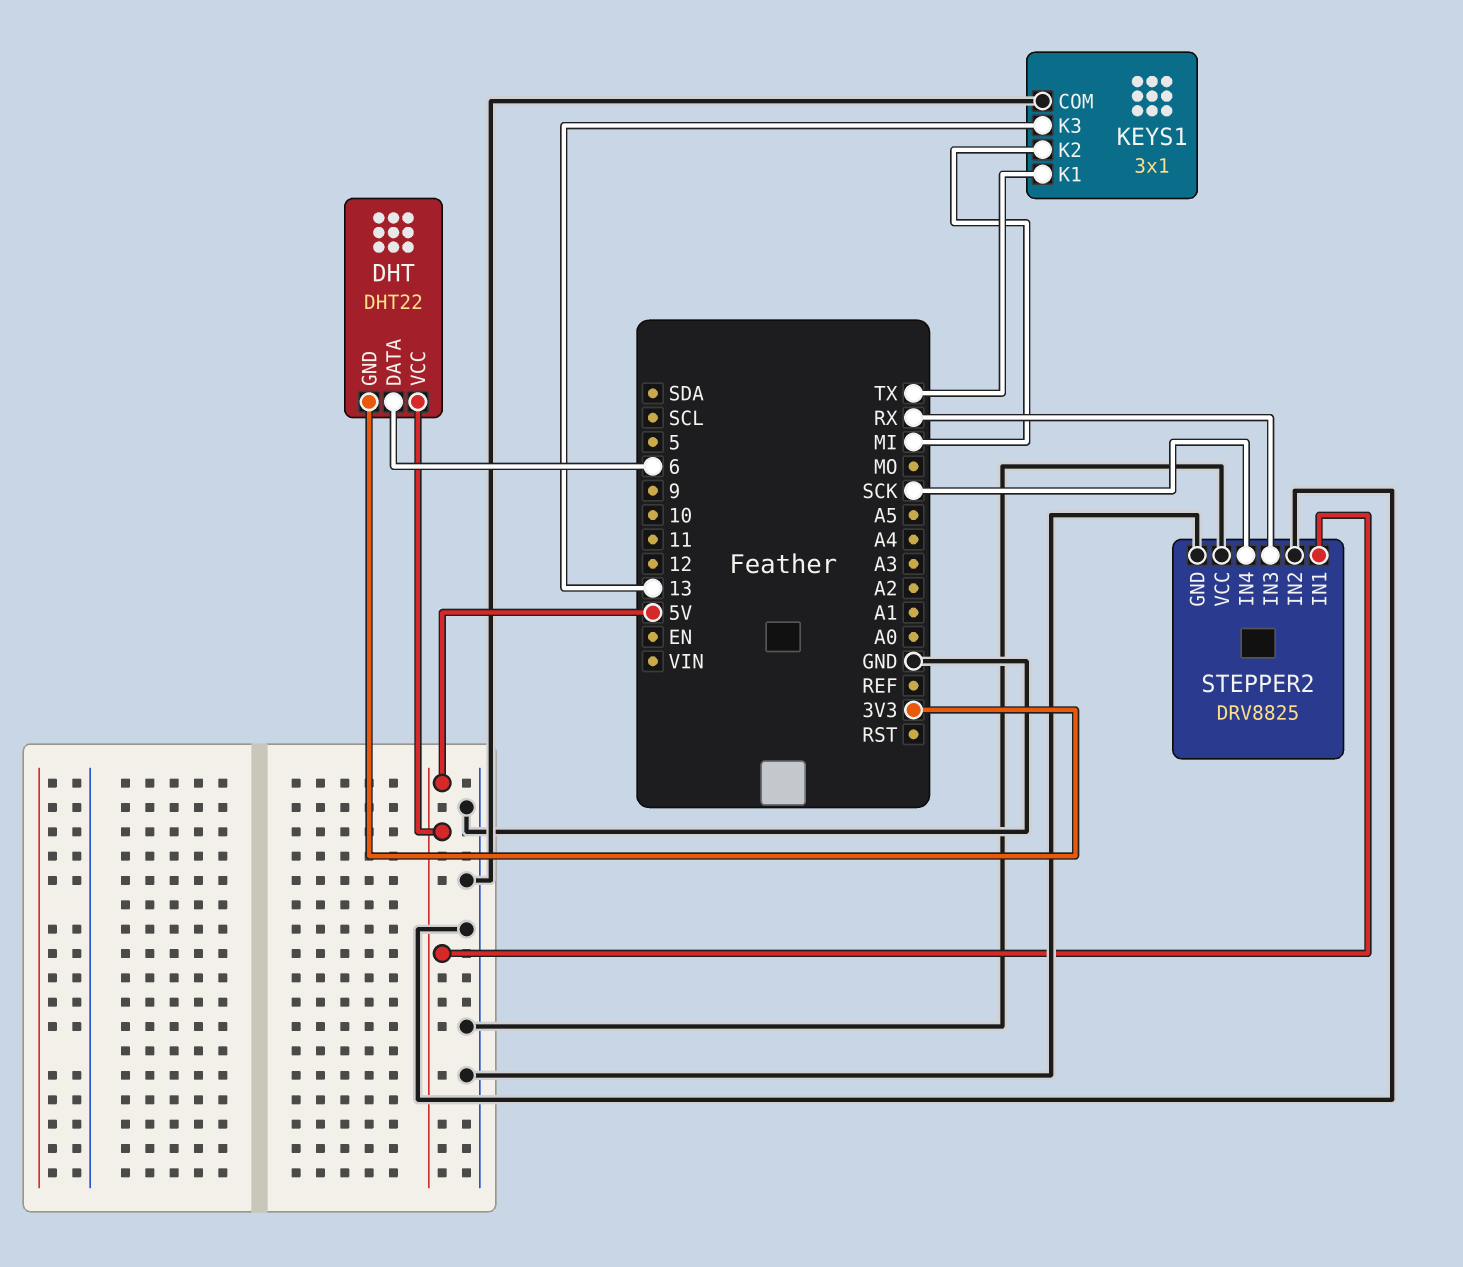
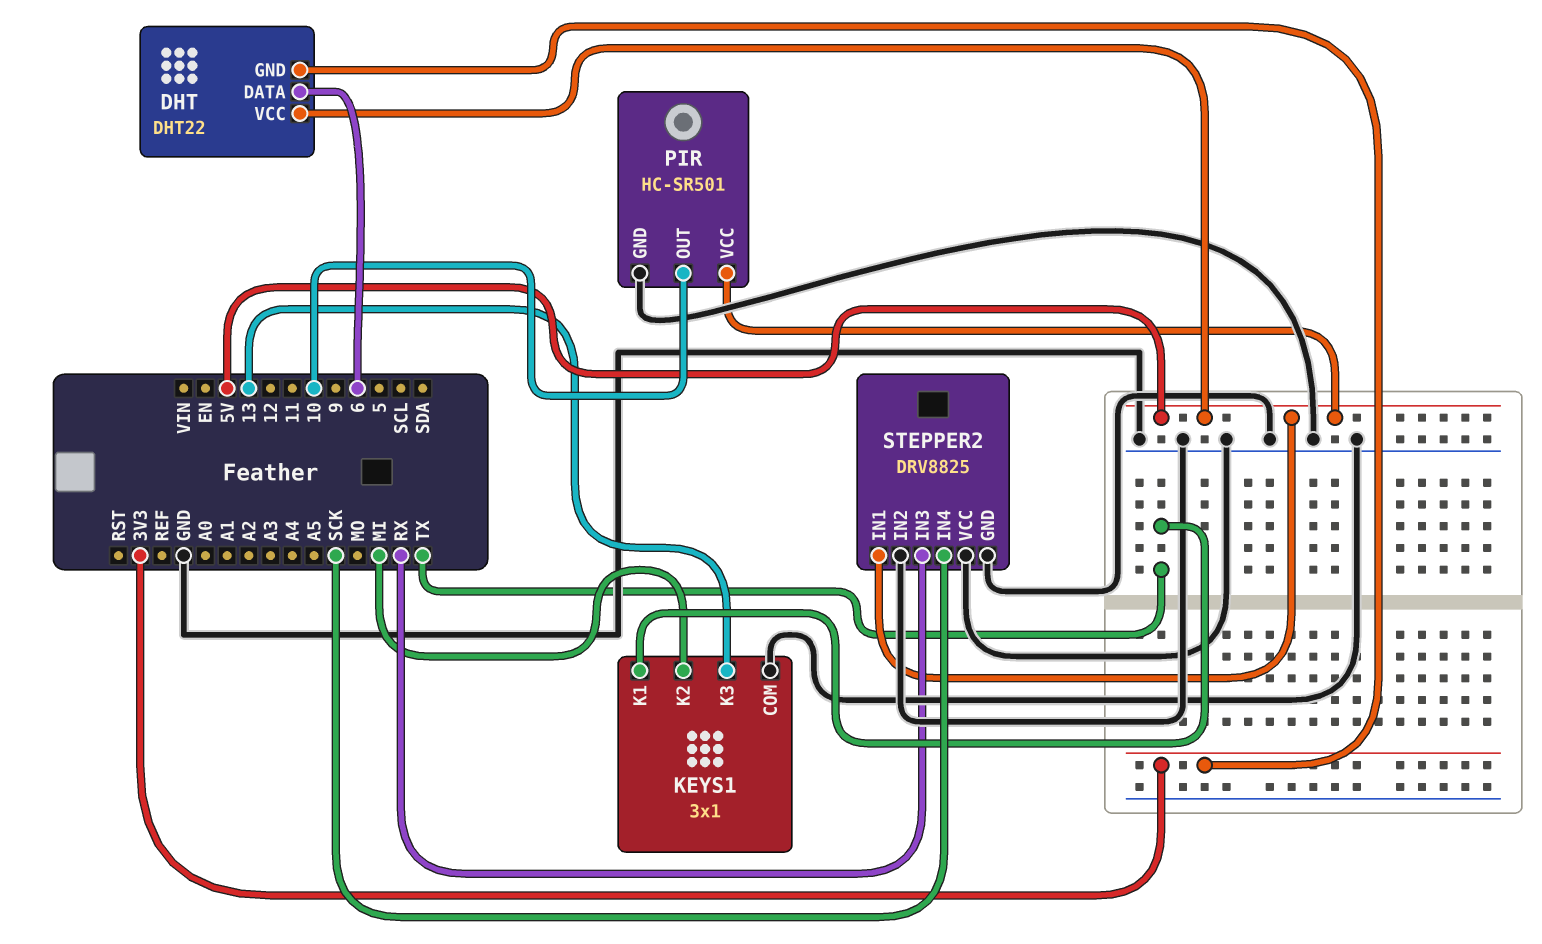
PIR: none -> HC-SR501
PIR pin GND: none -> GND
PIR pin OUT: none -> 10
PIR pin VCC: none -> 5V

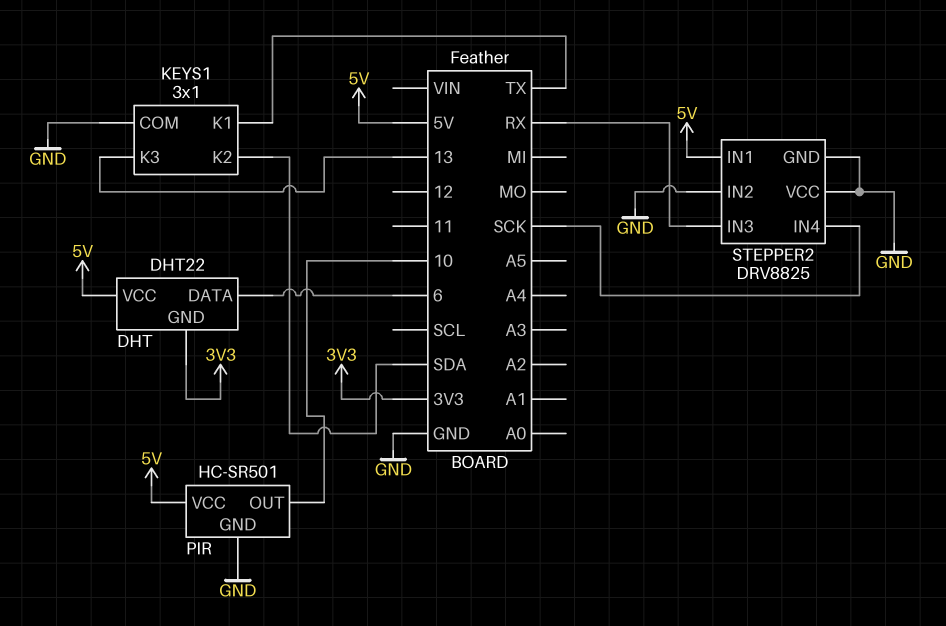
KEYS1 pin K2: MI -> SDA

